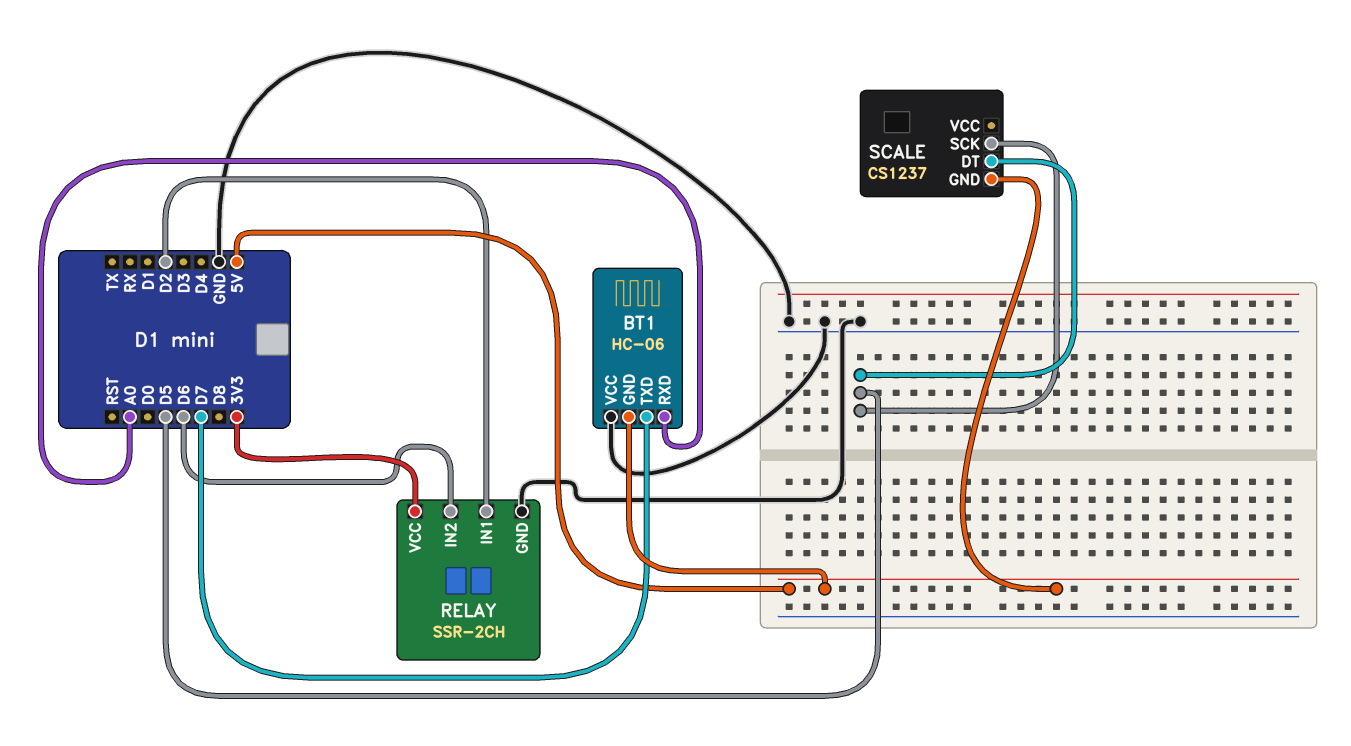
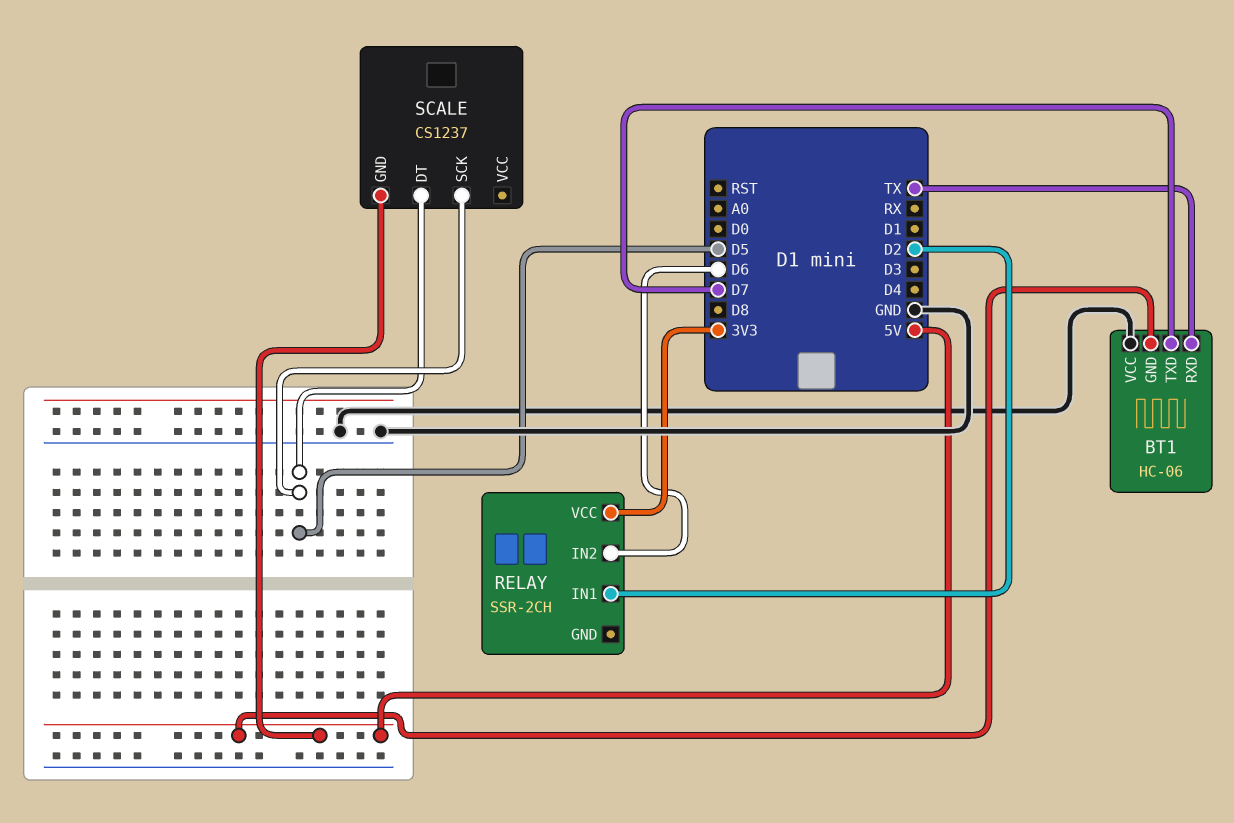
BT1 pin RXD: A0 -> TX
RELAY pin GND: GND -> none

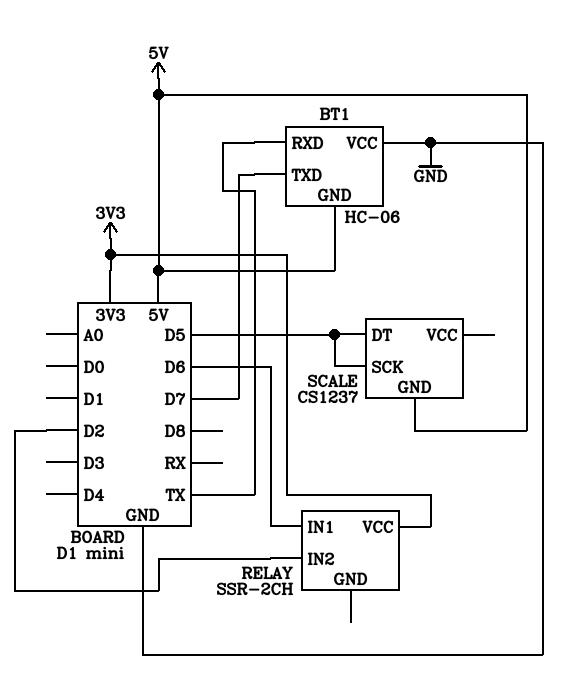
RELAY pin IN1: D2 -> D6
RELAY pin IN2: D6 -> D2

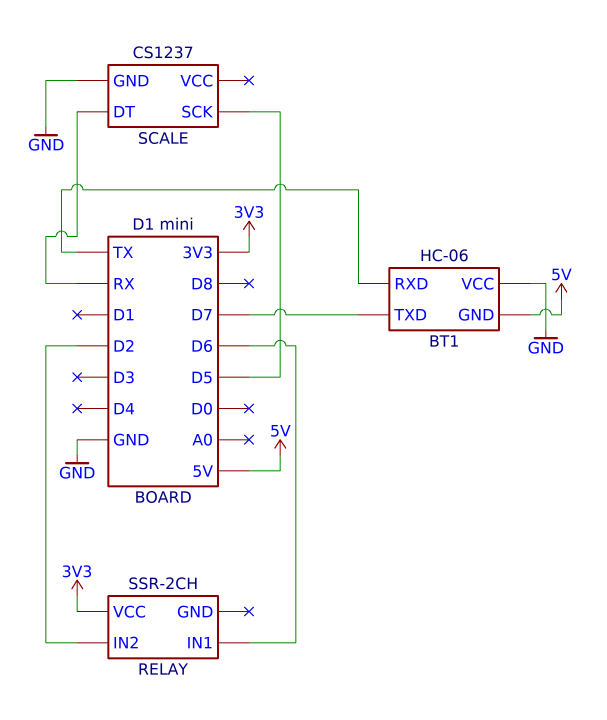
SCALE pin DT: D5 -> RX
SCALE pin GND: 5V -> GND

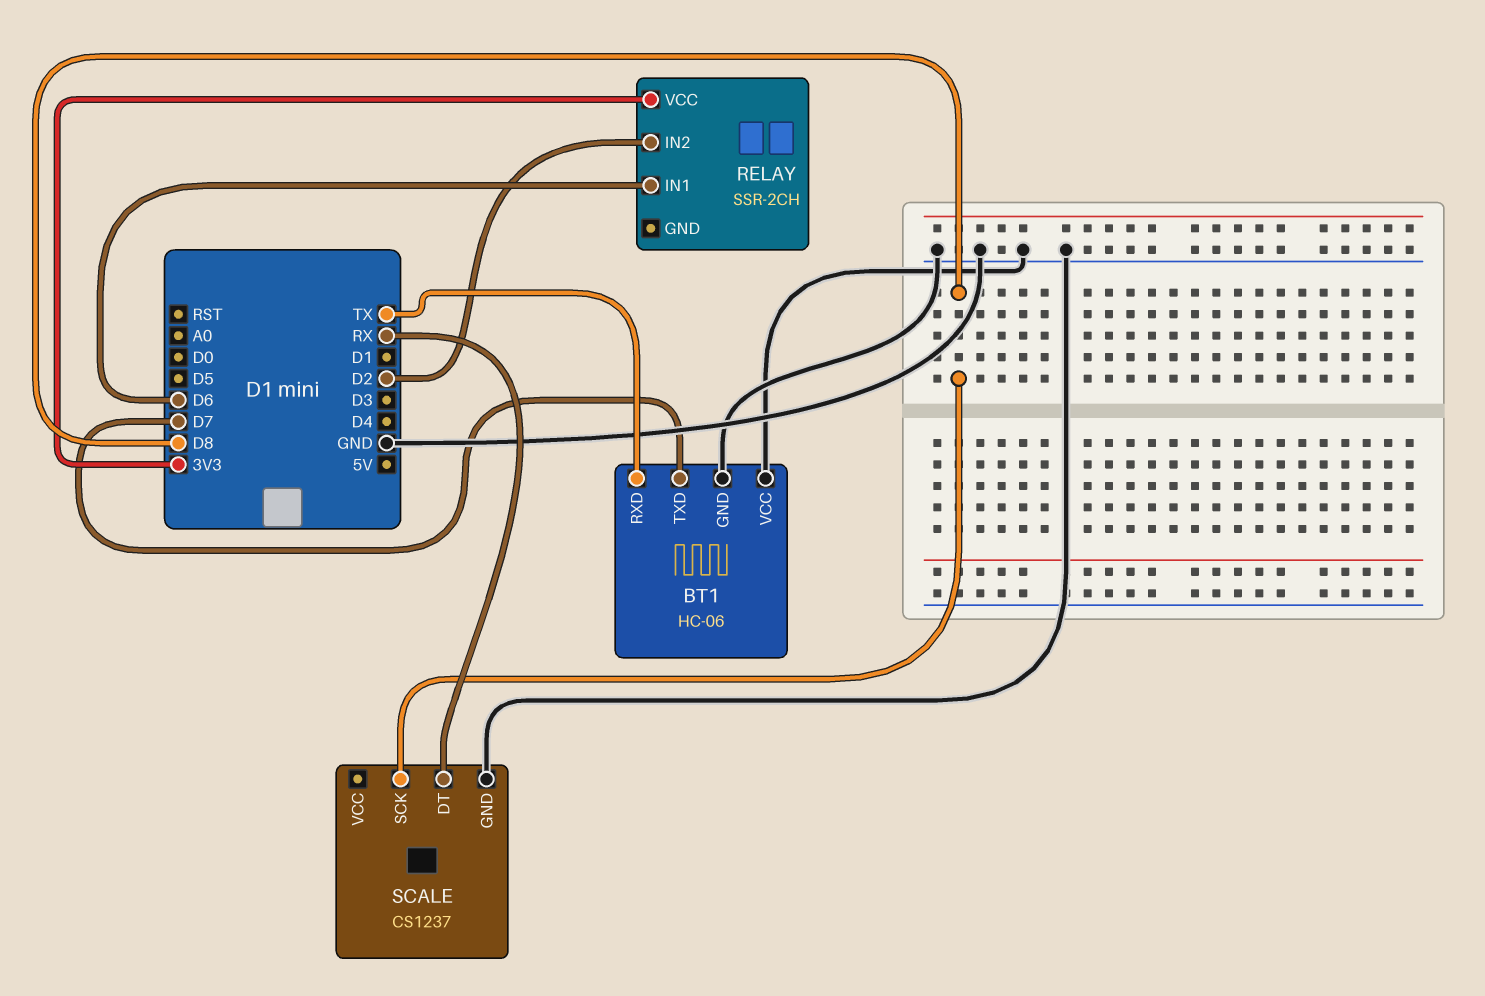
BT1 pin GND: 5V -> GND
SCALE pin SCK: D5 -> D8

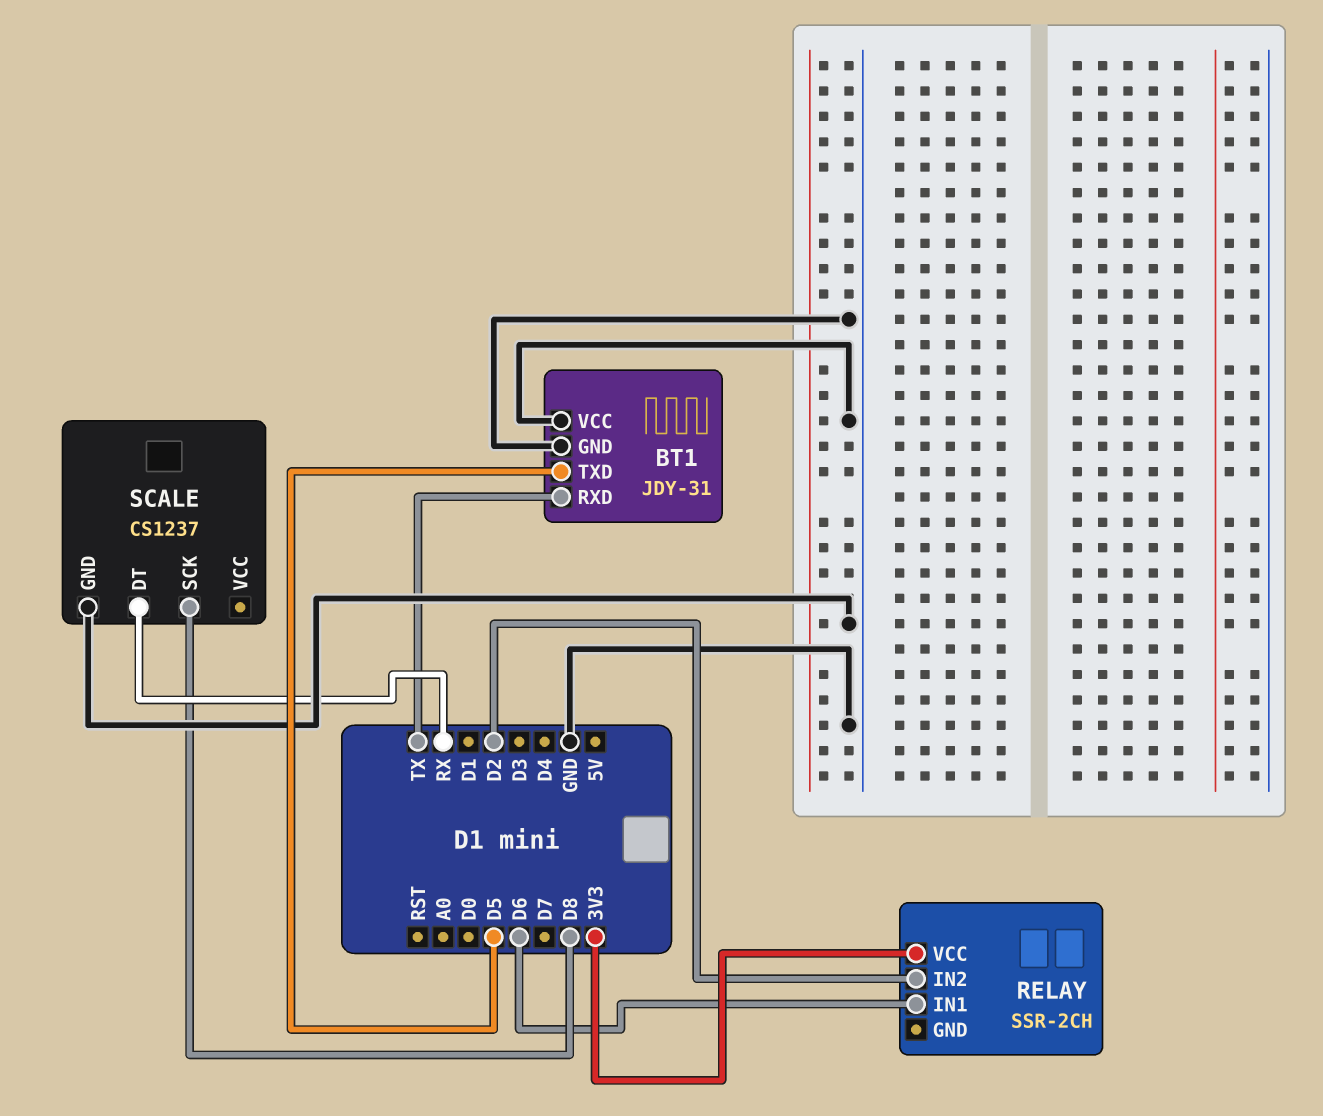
BT1: HC-06 -> JDY-31
BT1 pin TXD: D7 -> D5

